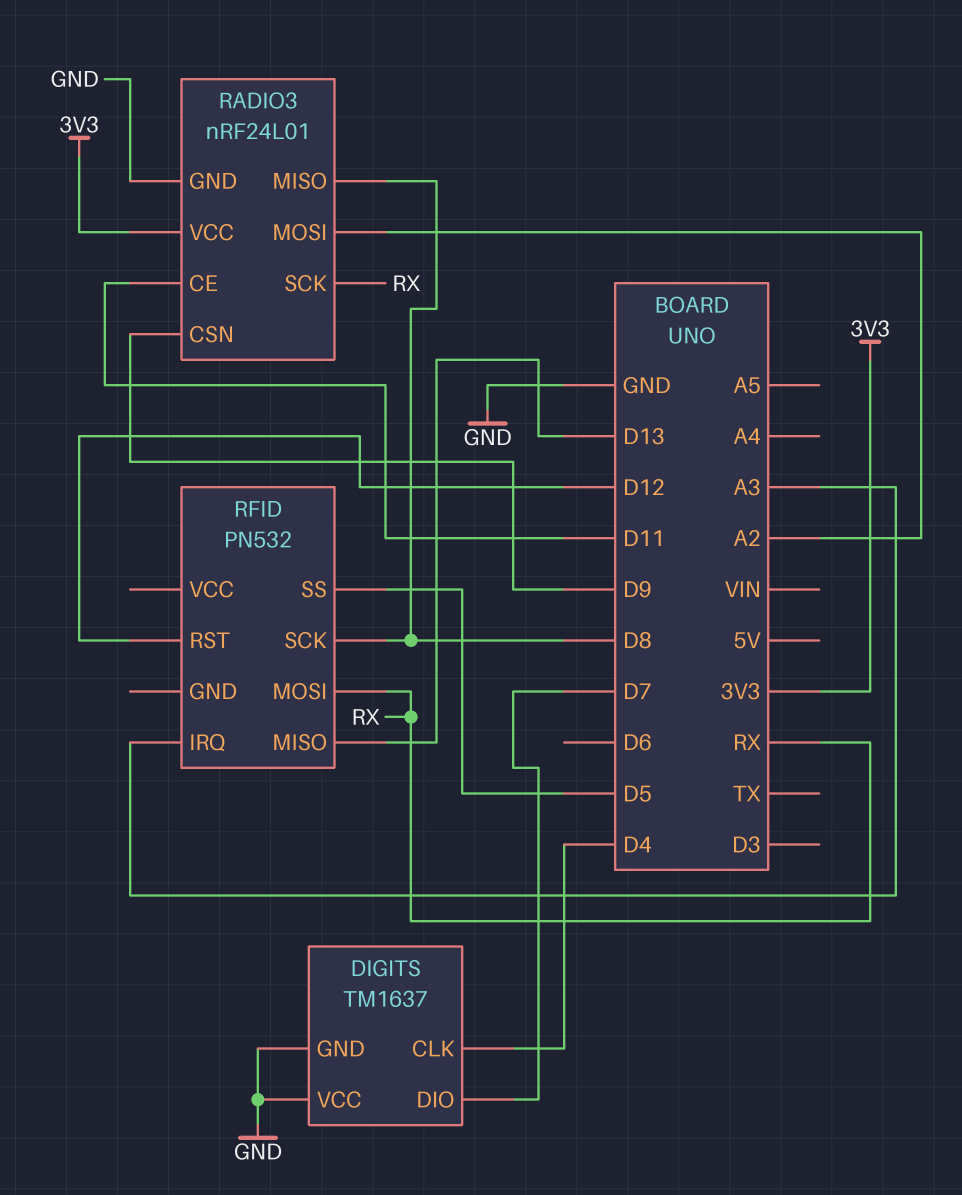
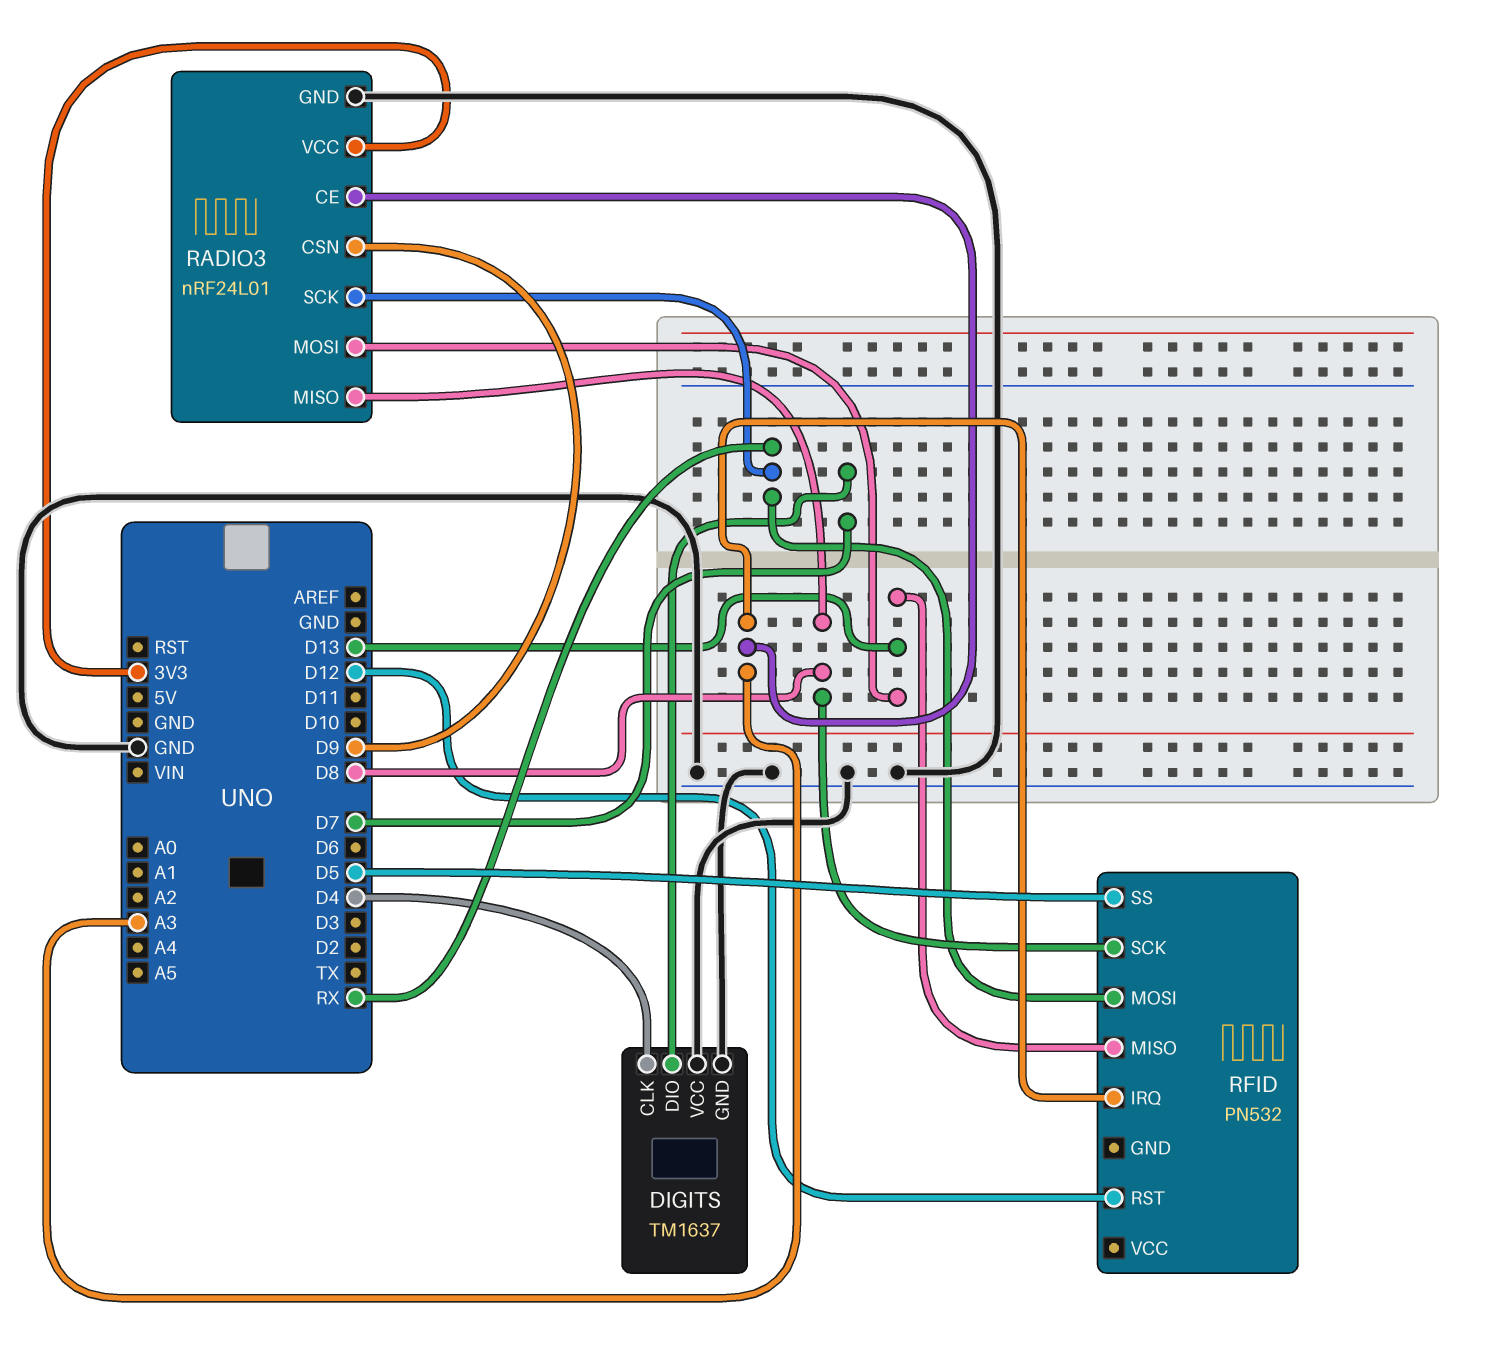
RADIO3 pin CE: D11 -> A3
RADIO3 pin MOSI: A2 -> D13

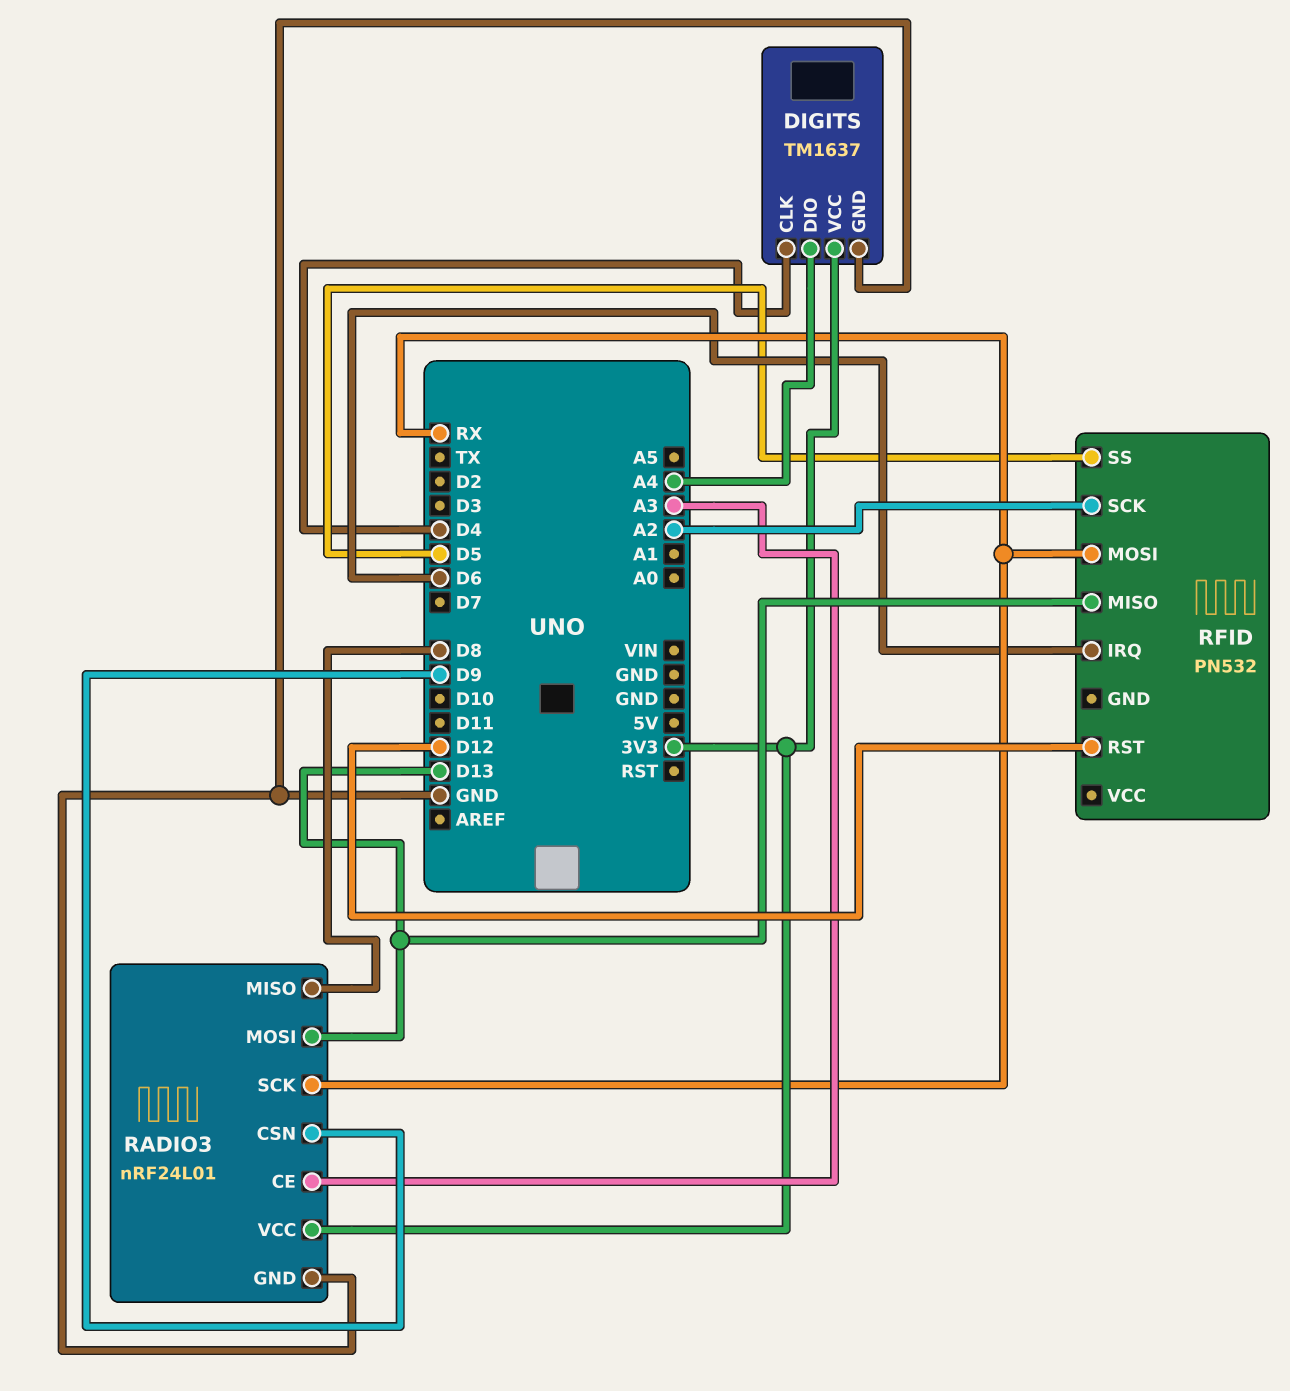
DIGITS pin DIO: D7 -> A4
DIGITS pin VCC: GND -> 3V3
RFID pin IRQ: A3 -> D6
RFID pin SCK: D8 -> A2

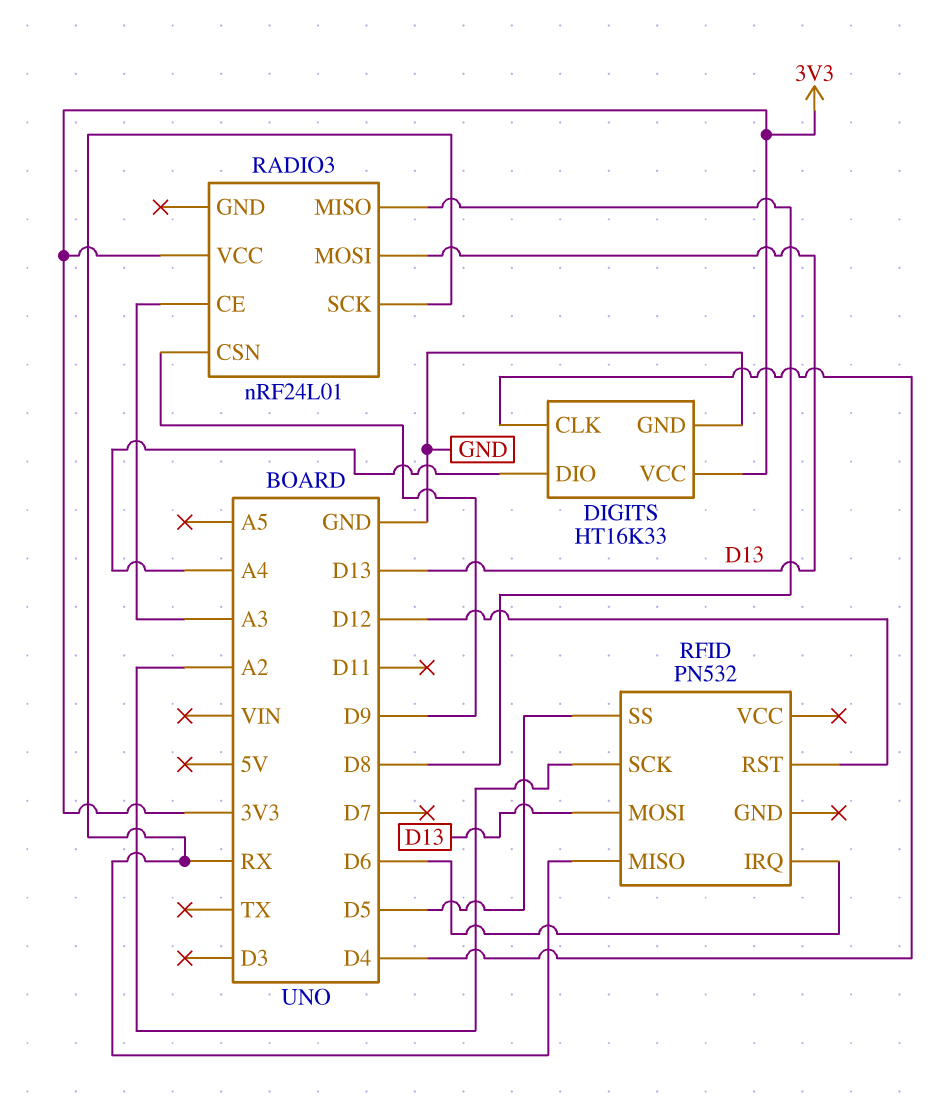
DIGITS: TM1637 -> HT16K33
RADIO3 pin GND: GND -> none
RFID pin MISO: D13 -> RX
RFID pin MOSI: RX -> D13

